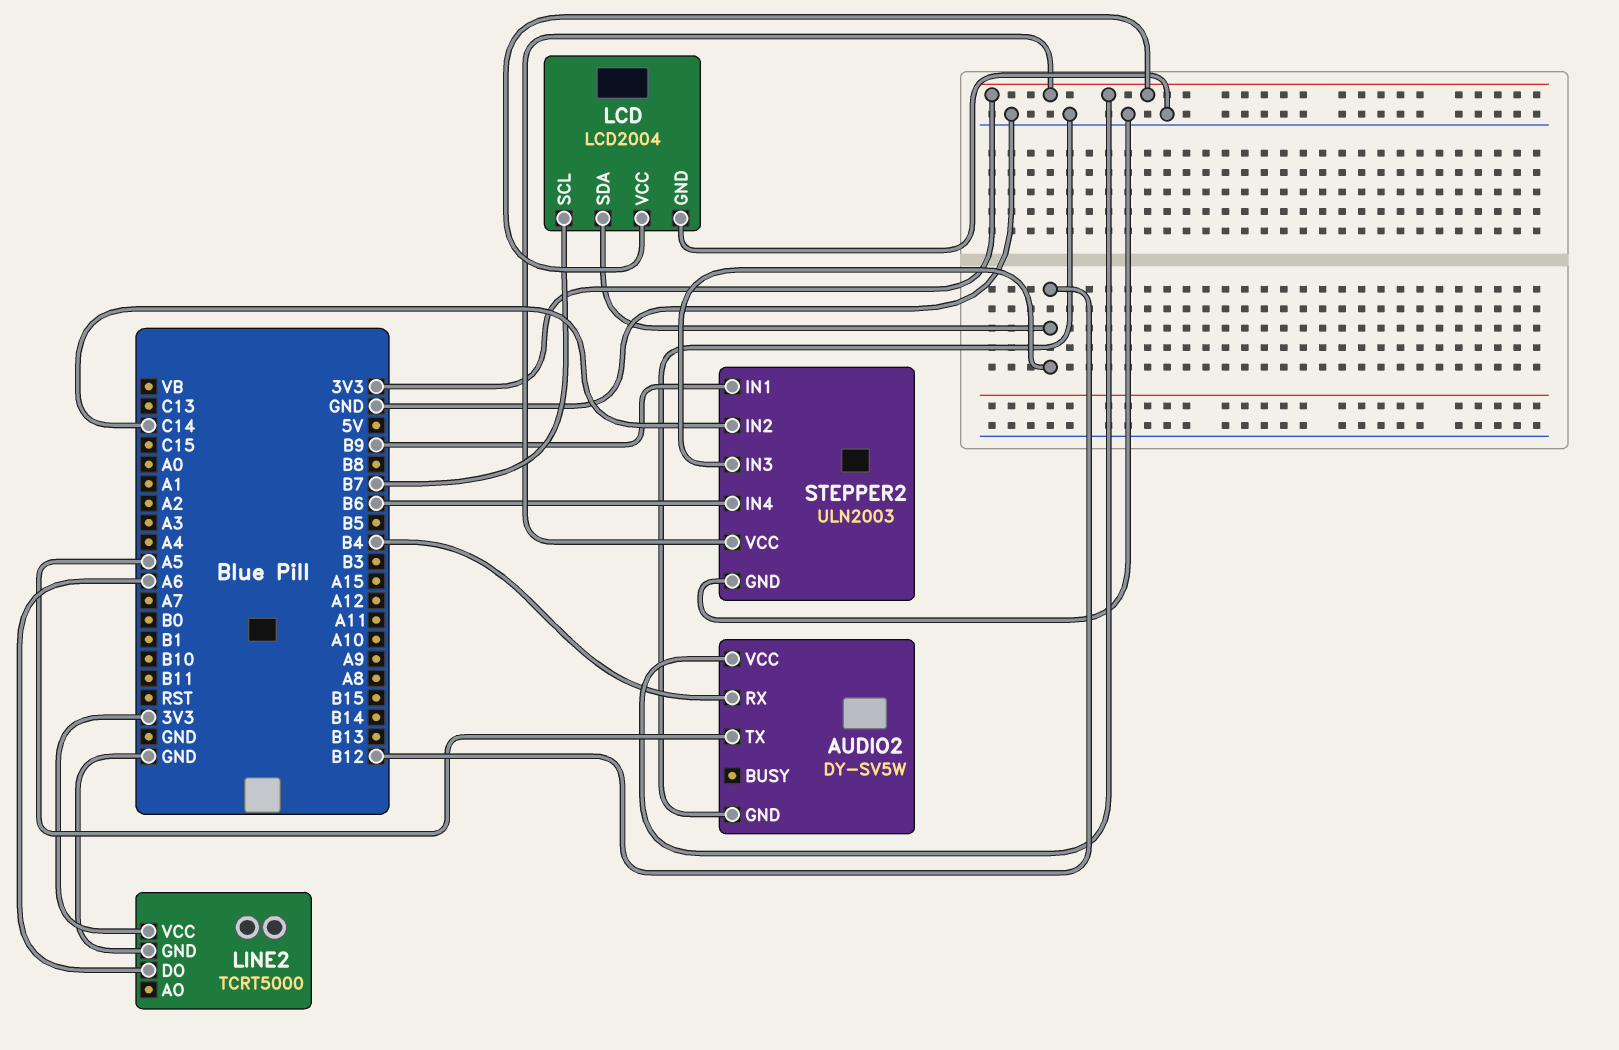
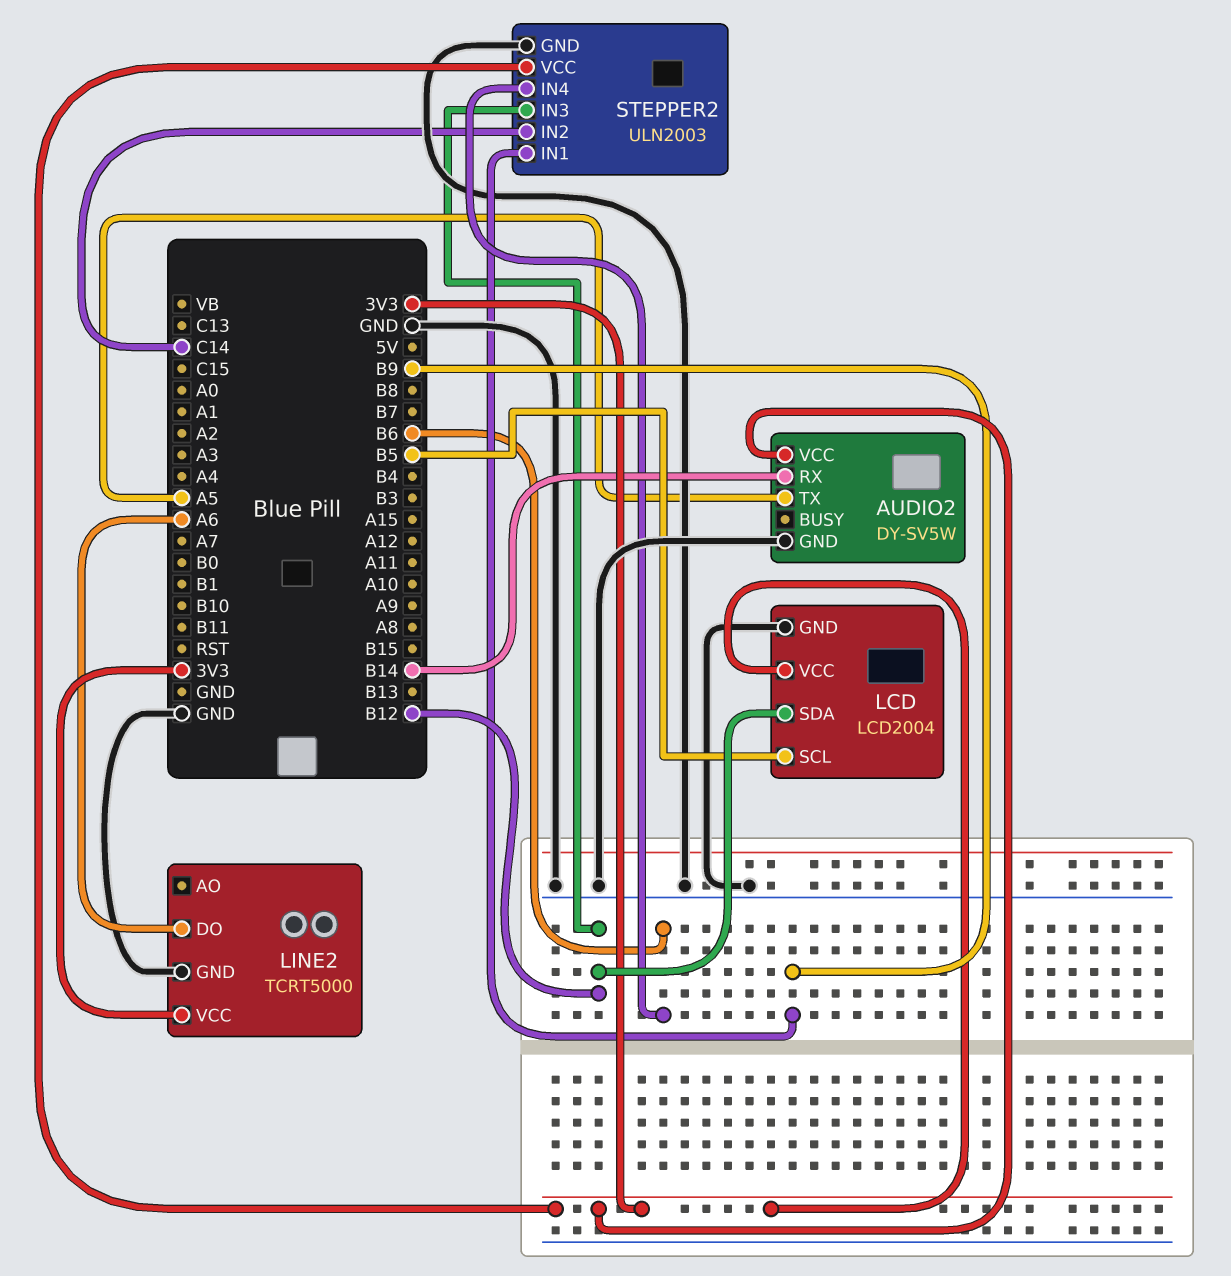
AUDIO2 pin RX: B4 -> B14
LCD pin SCL: B7 -> B5

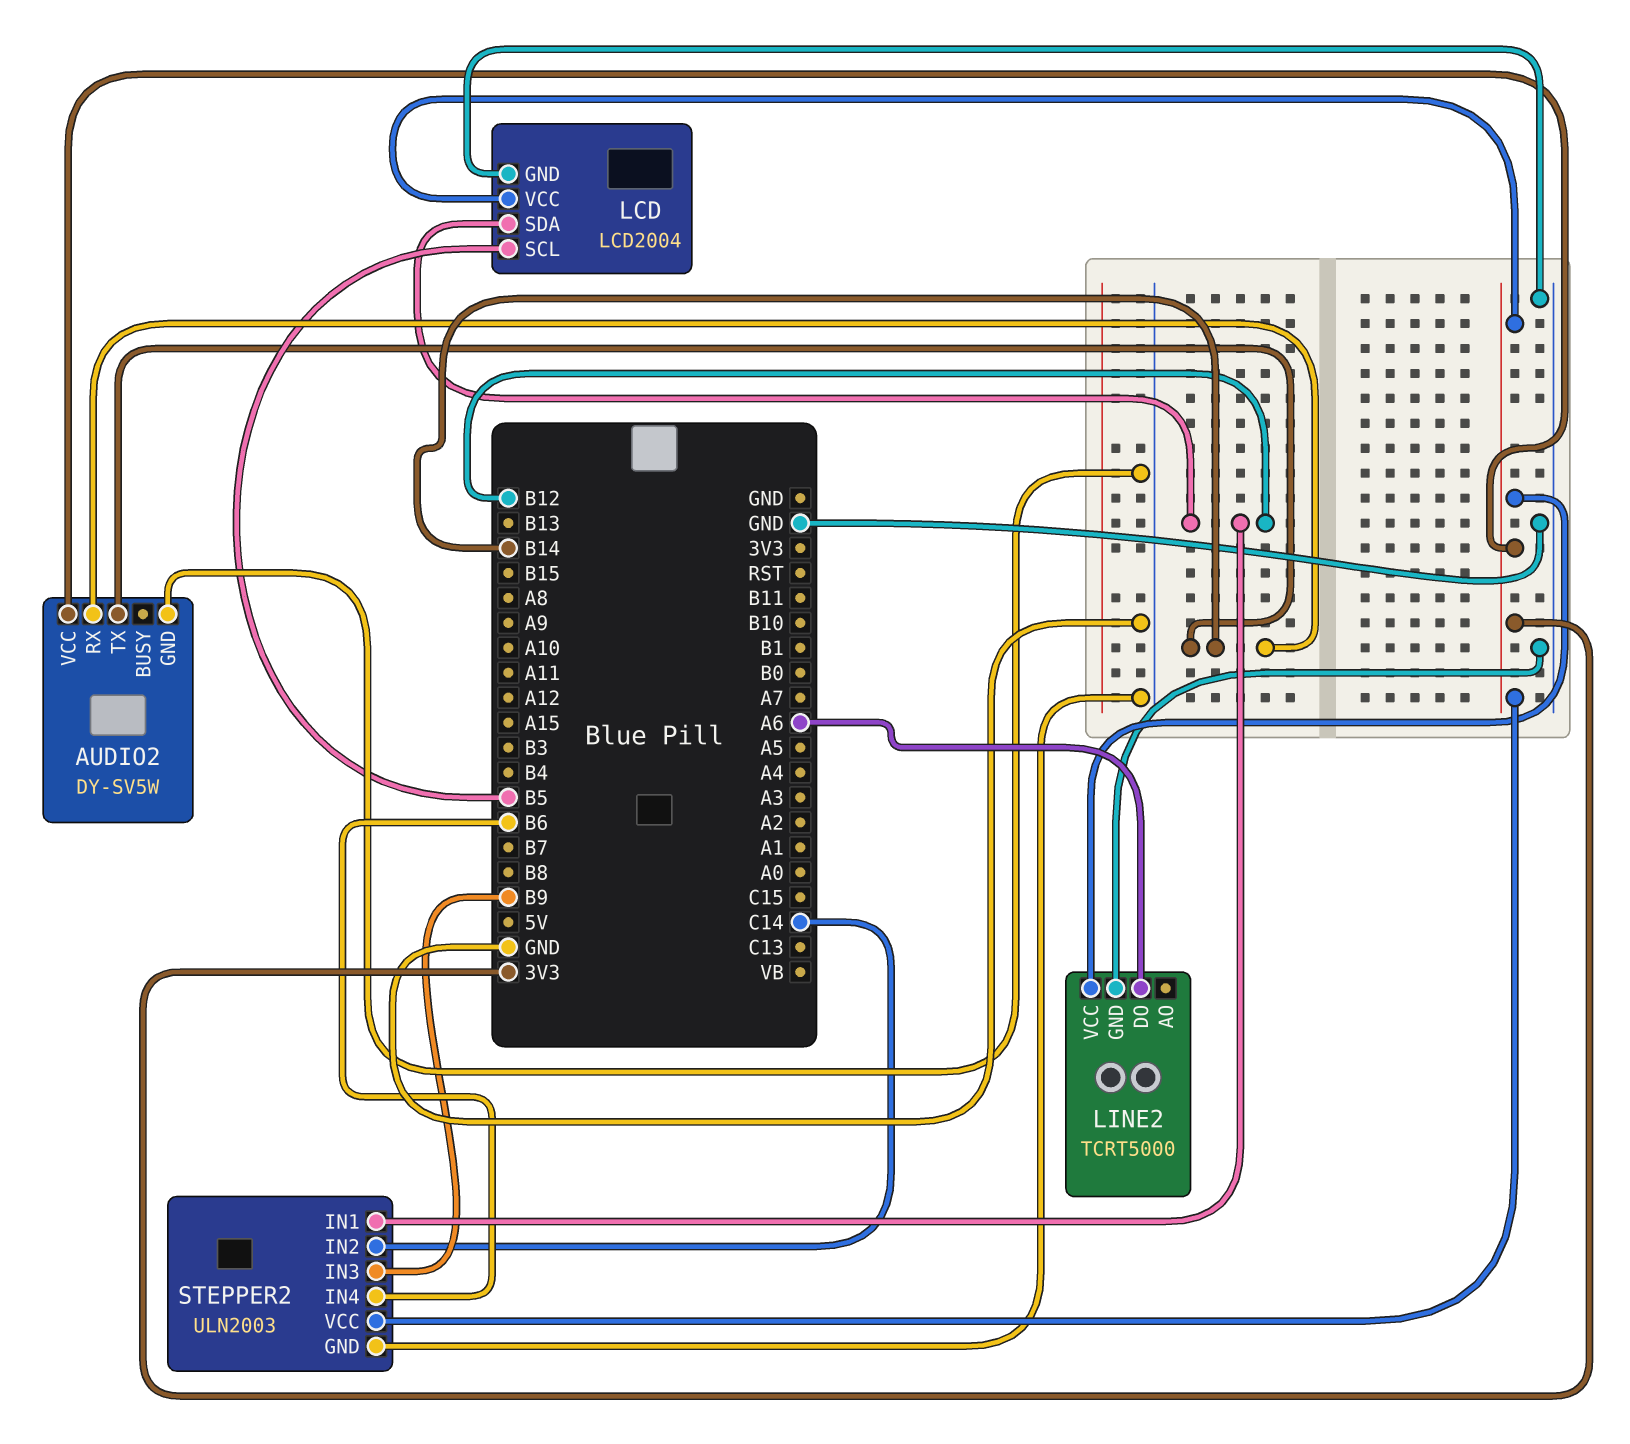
AUDIO2 pin TX: A5 -> B14
STEPPER2 pin IN1: B9 -> B12
STEPPER2 pin IN3: B12 -> B9

